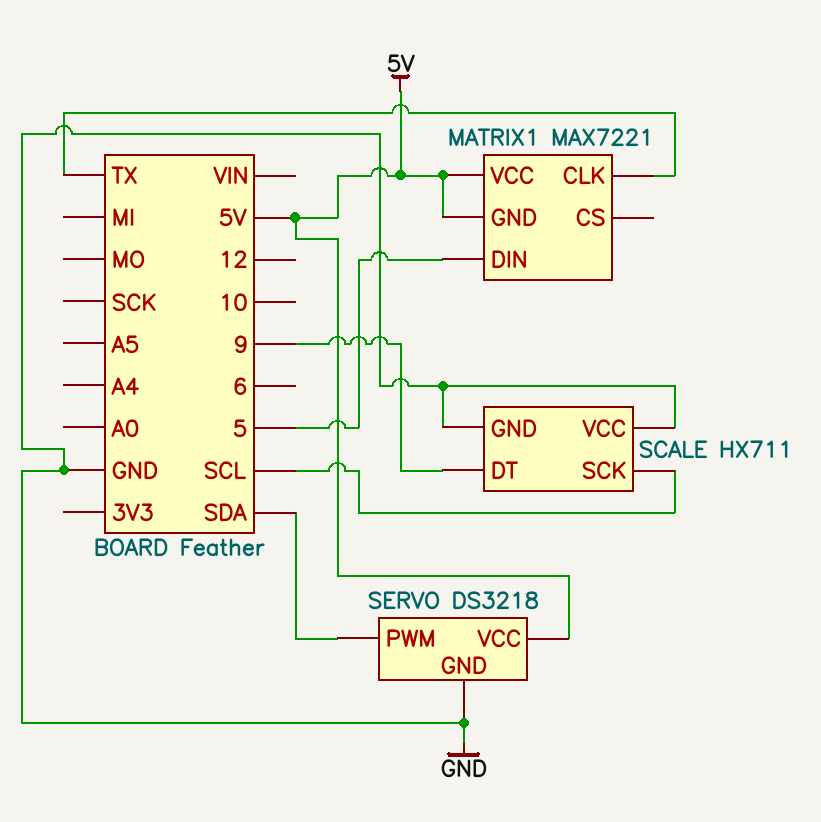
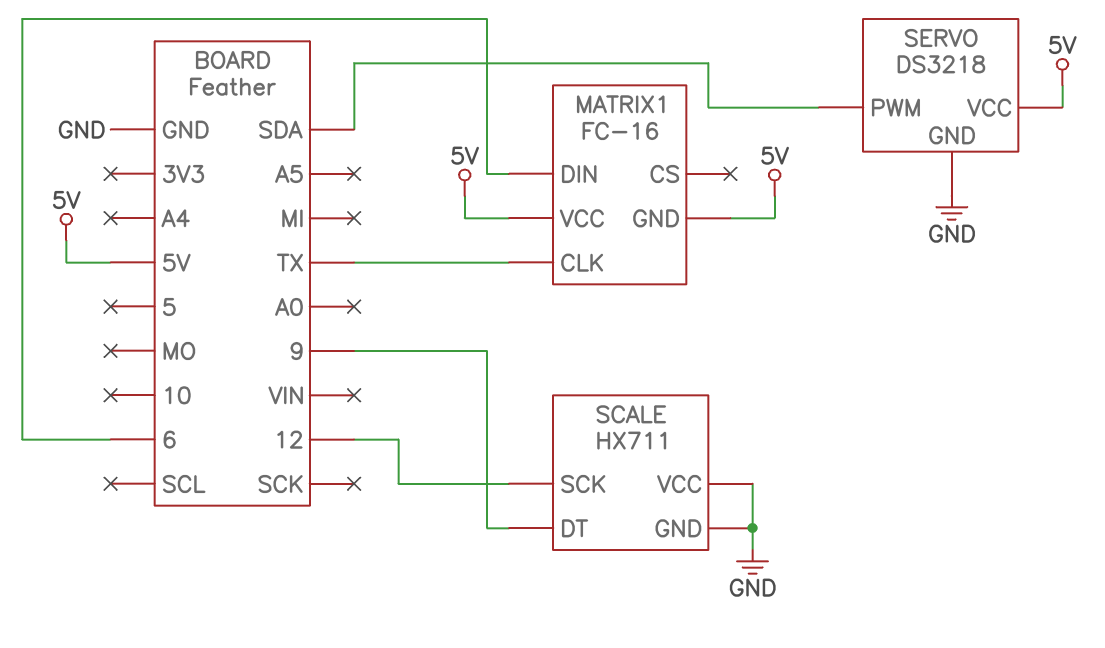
MATRIX1: MAX7221 -> FC-16
MATRIX1 pin DIN: 5 -> 6
SCALE pin SCK: SCL -> 12

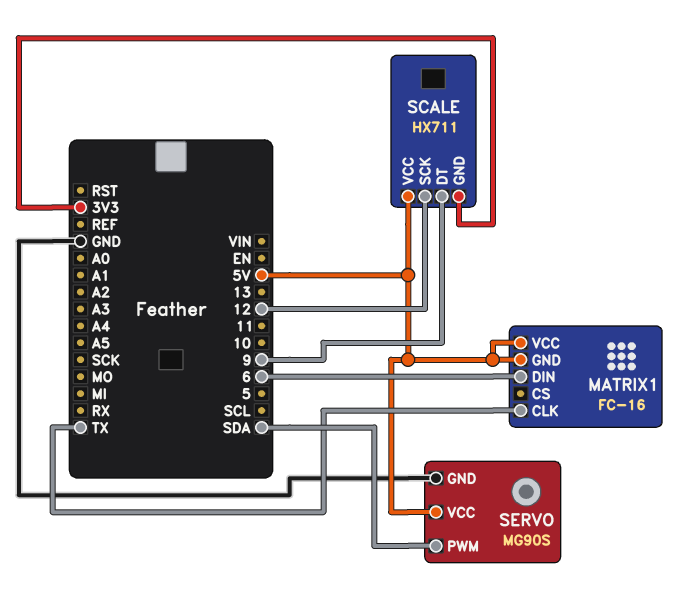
SCALE pin GND: GND -> 3V3
SCALE pin VCC: GND -> 5V
SERVO: DS3218 -> MG90S

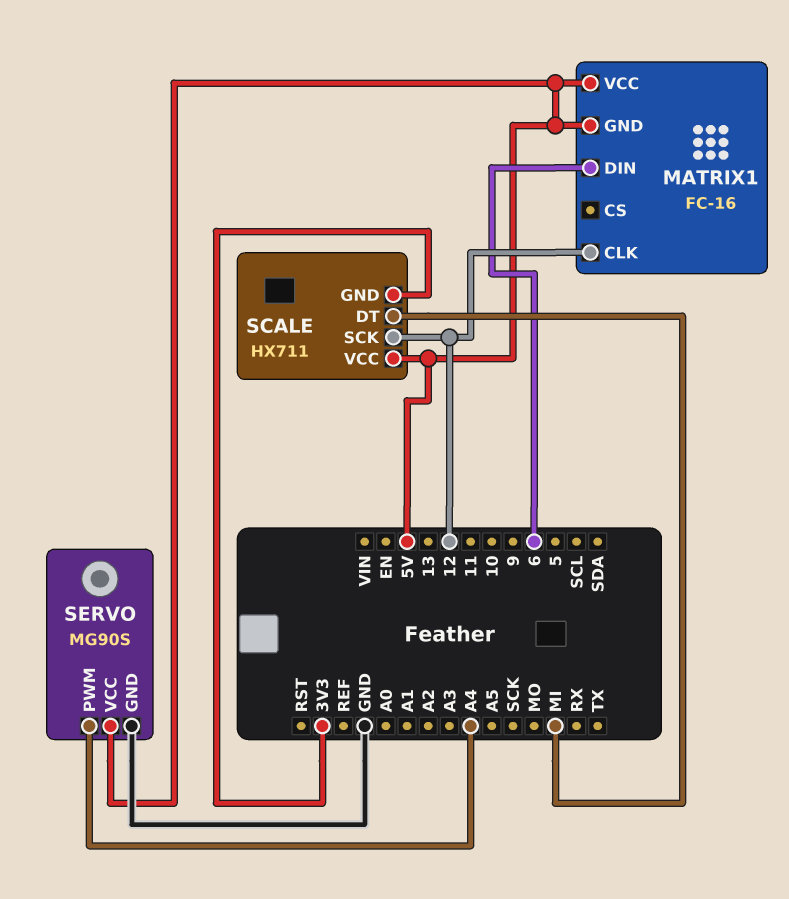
MATRIX1 pin CLK: TX -> 12
SCALE pin DT: 9 -> MI
SERVO pin PWM: SDA -> A4

